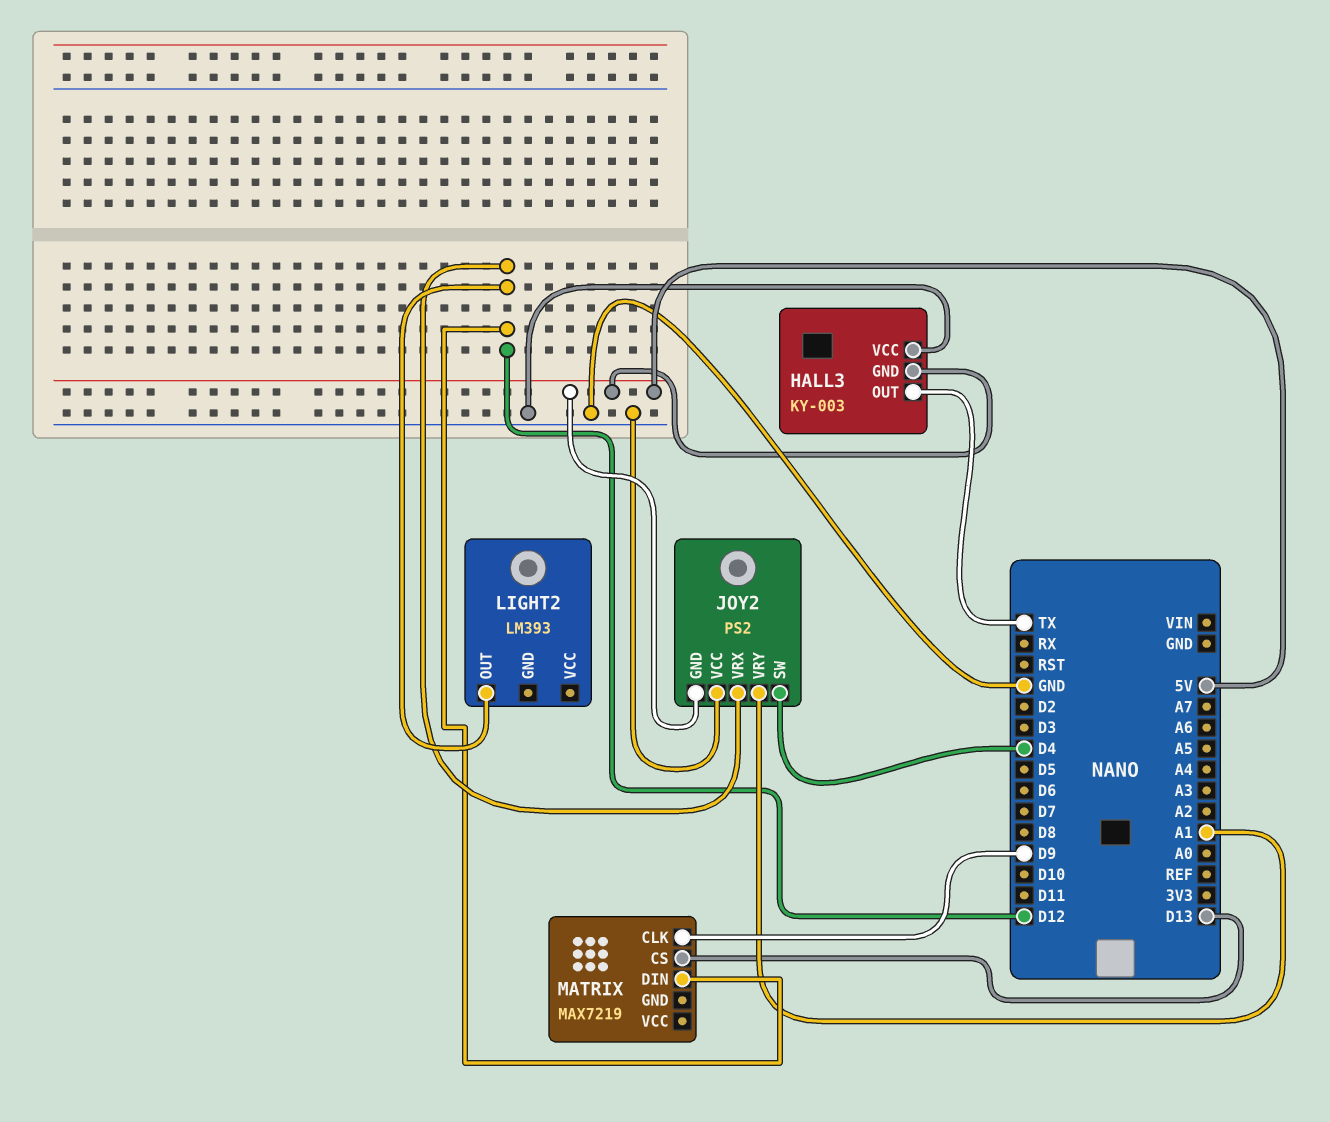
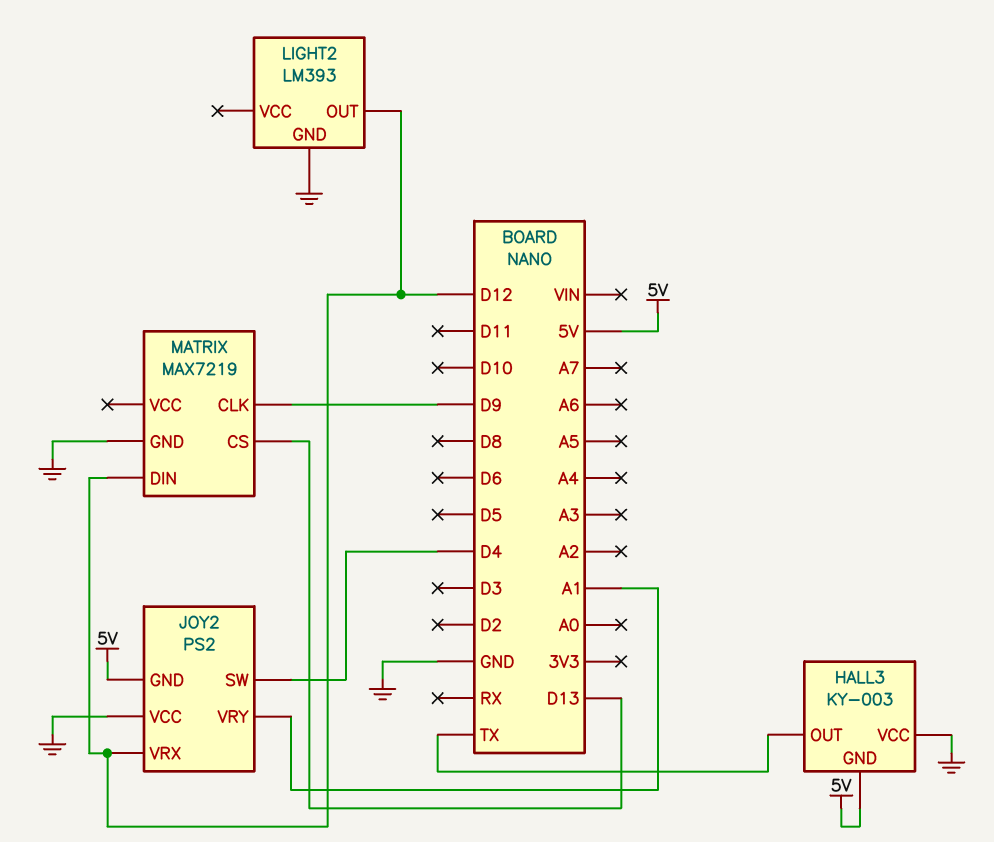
LIGHT2 pin GND: none -> GND
MATRIX pin GND: none -> GND

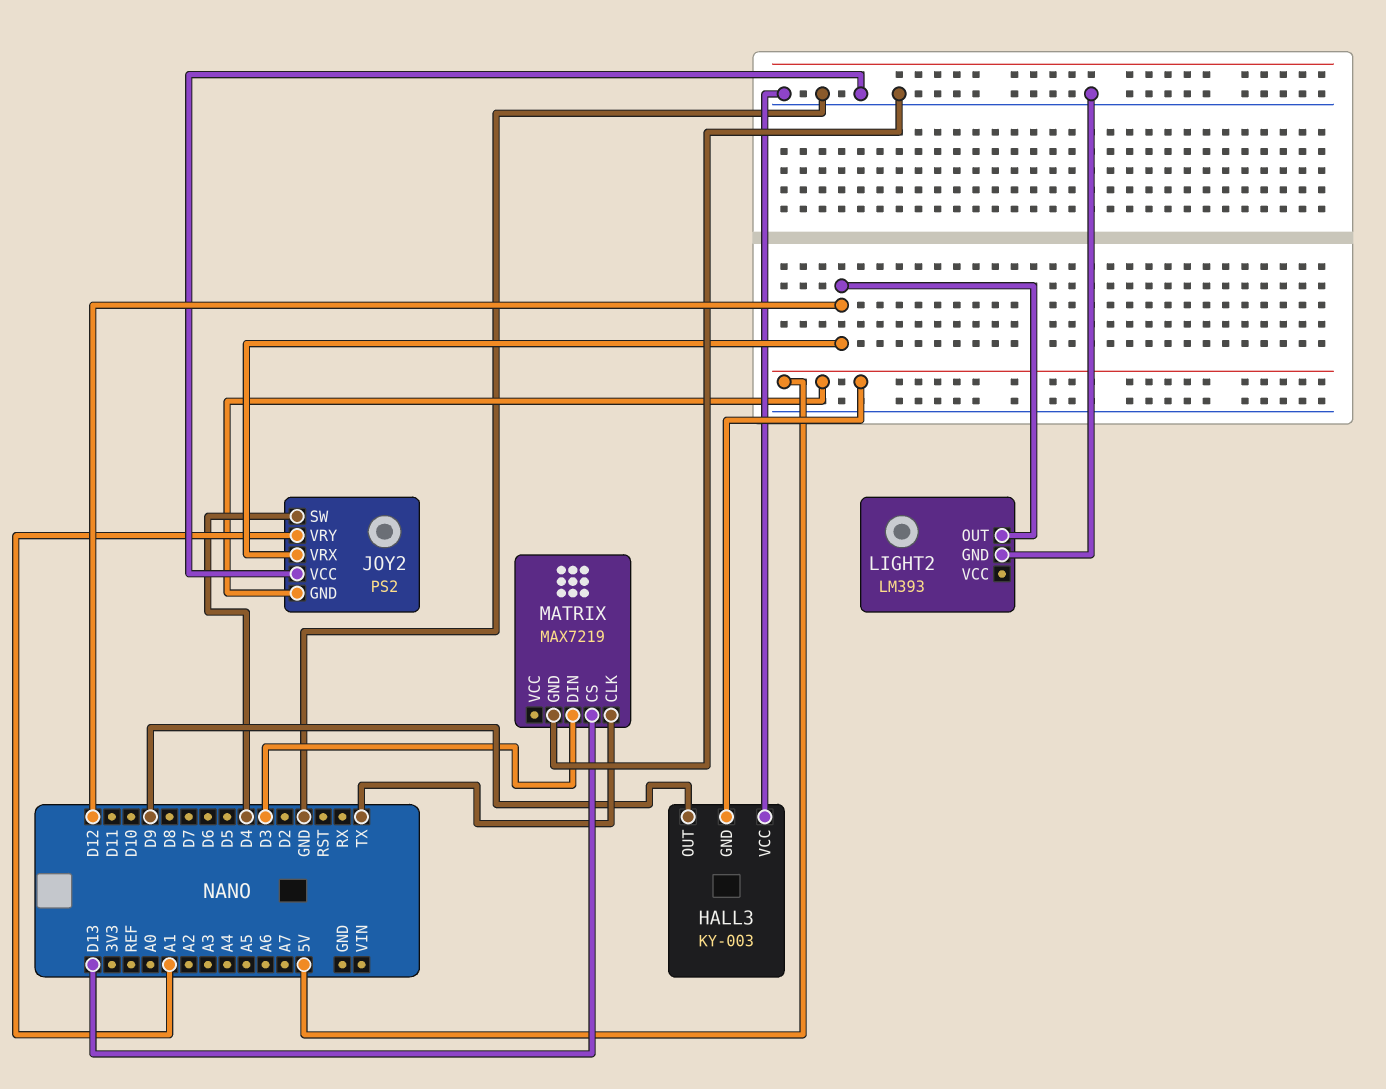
HALL3 pin OUT: TX -> D9
MATRIX pin CLK: D9 -> TX
MATRIX pin DIN: D12 -> D3

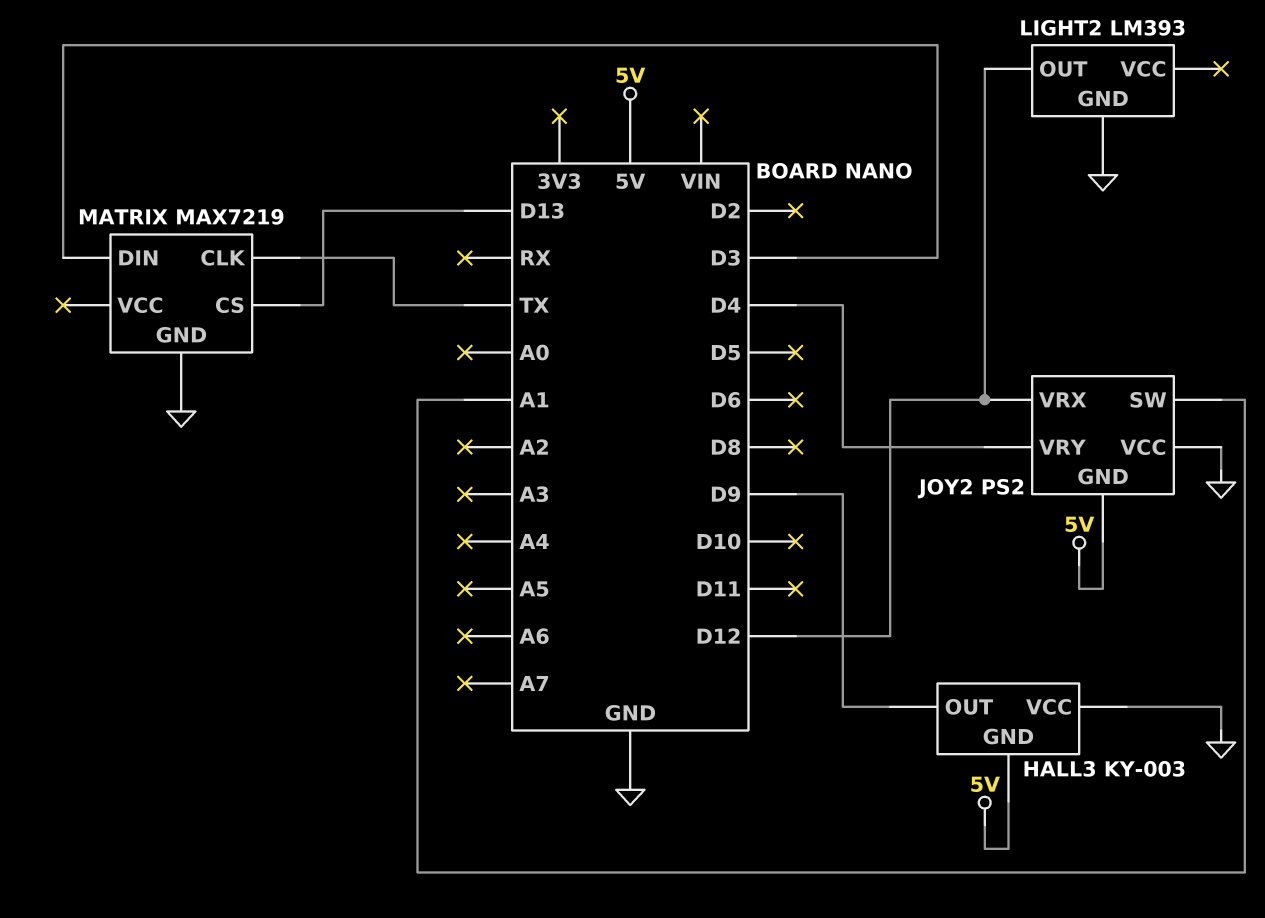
JOY2 pin SW: D4 -> A1
JOY2 pin VRY: A1 -> D4

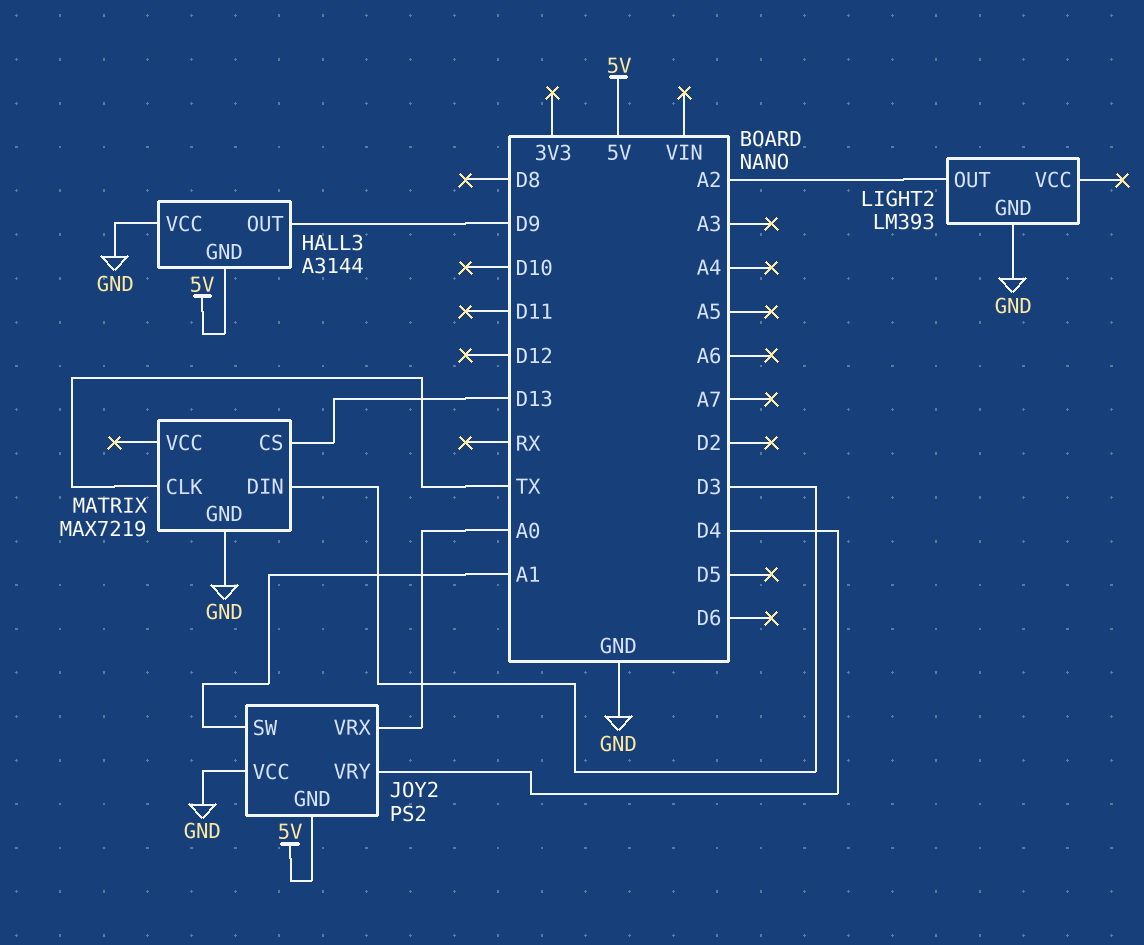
HALL3: KY-003 -> A3144
JOY2 pin VRX: D12 -> A0
LIGHT2 pin OUT: D12 -> A2

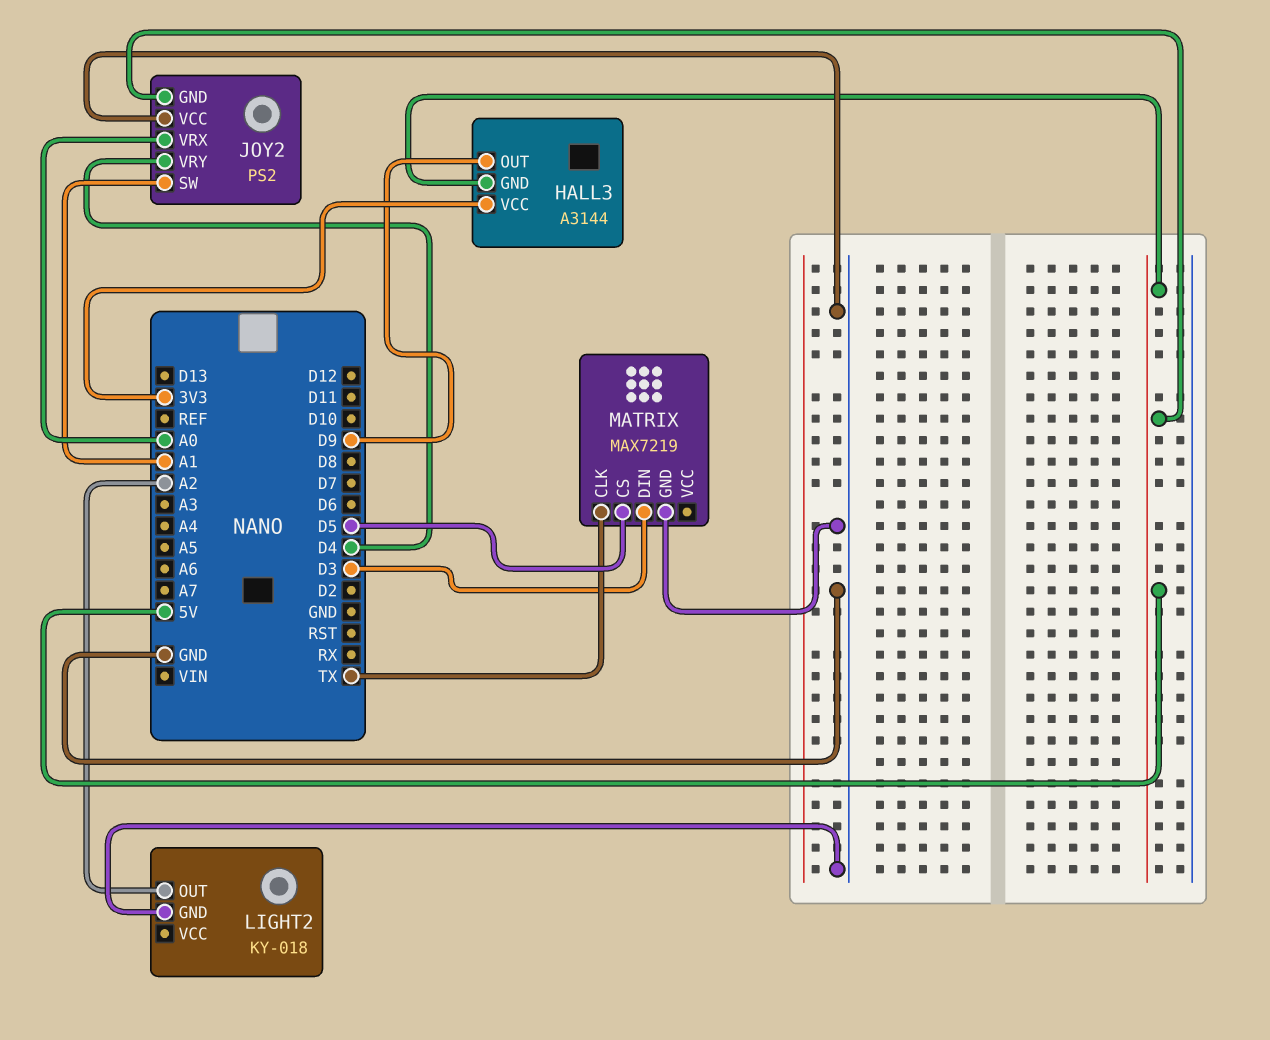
HALL3 pin VCC: GND -> 3V3
LIGHT2: LM393 -> KY-018
MATRIX pin CS: D13 -> D5

